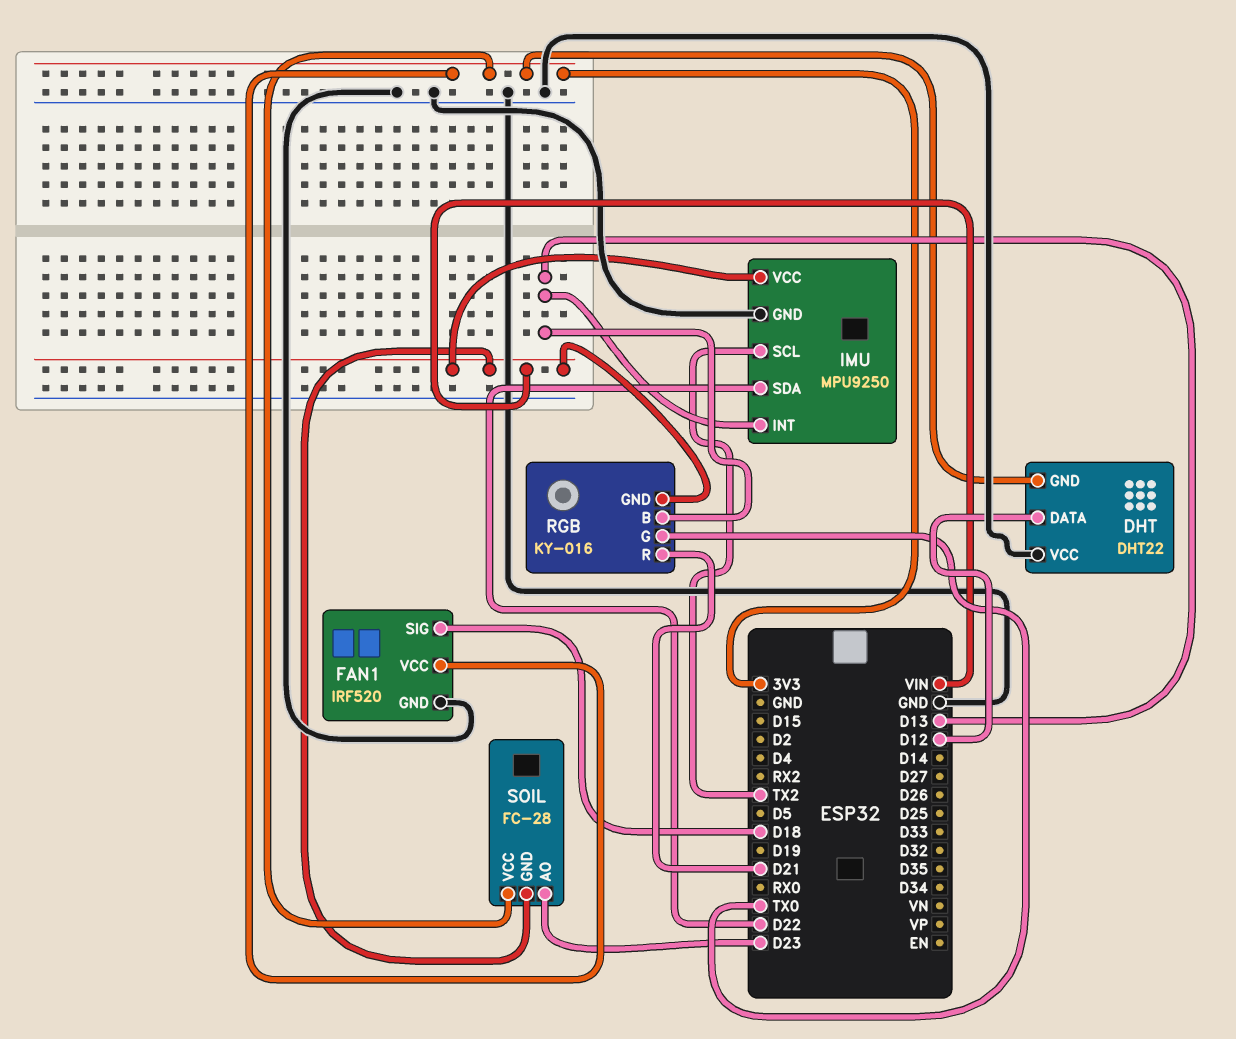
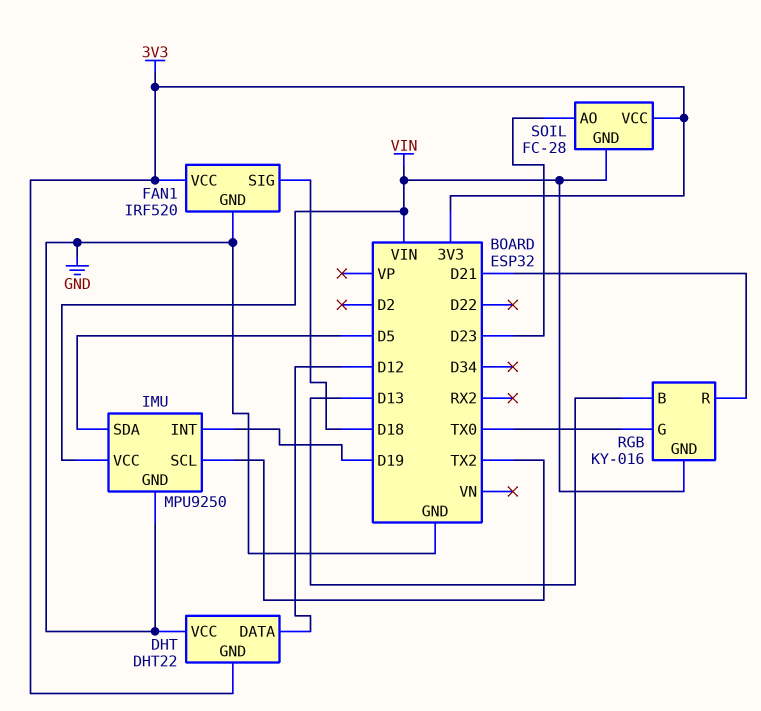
IMU pin INT: D13 -> D19
IMU pin SDA: D22 -> D5

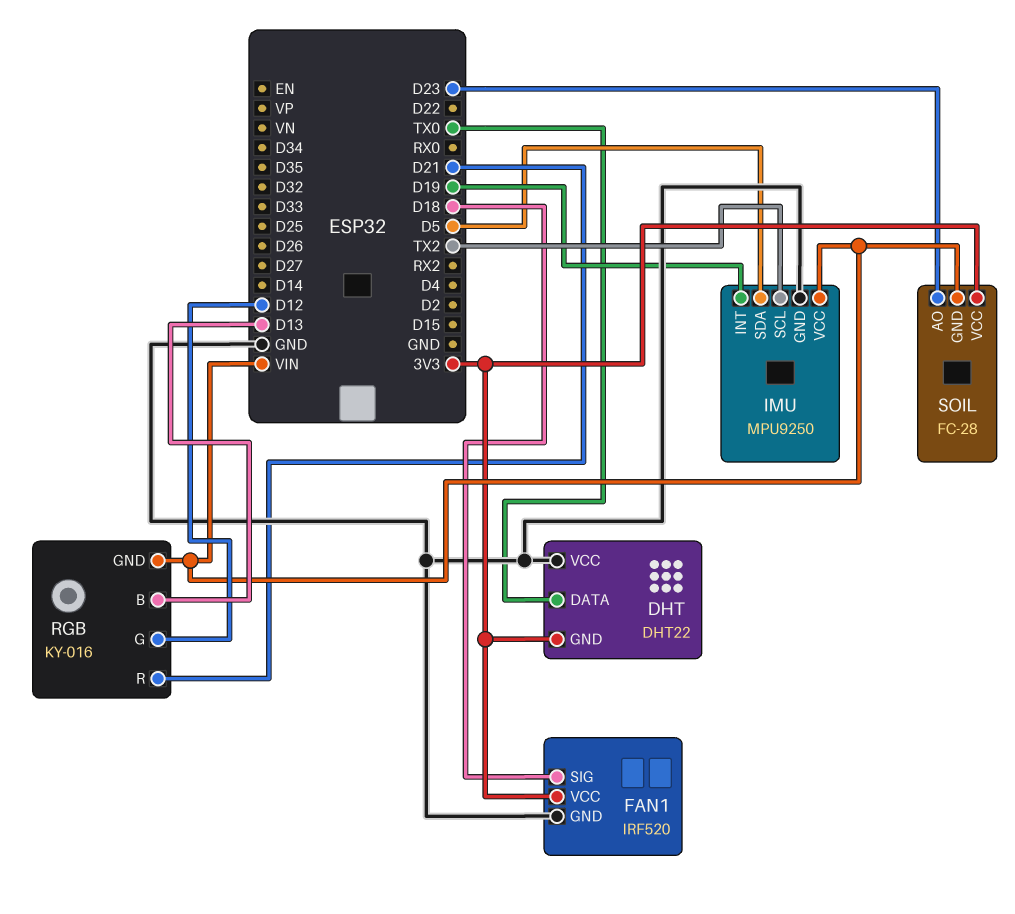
DHT pin DATA: D12 -> TX0
RGB pin G: TX0 -> D12

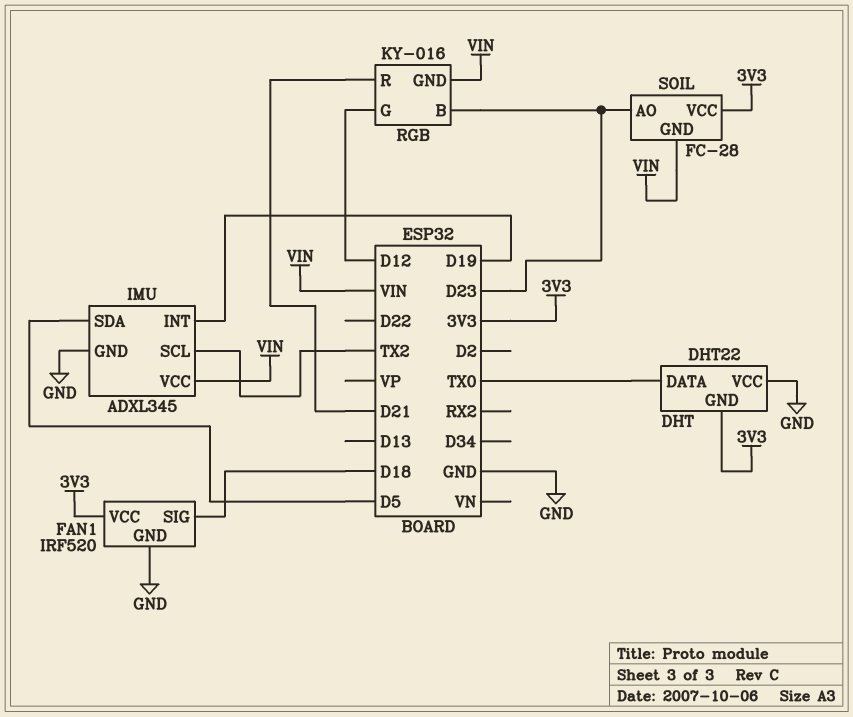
IMU: MPU9250 -> ADXL345
RGB pin B: D13 -> D23

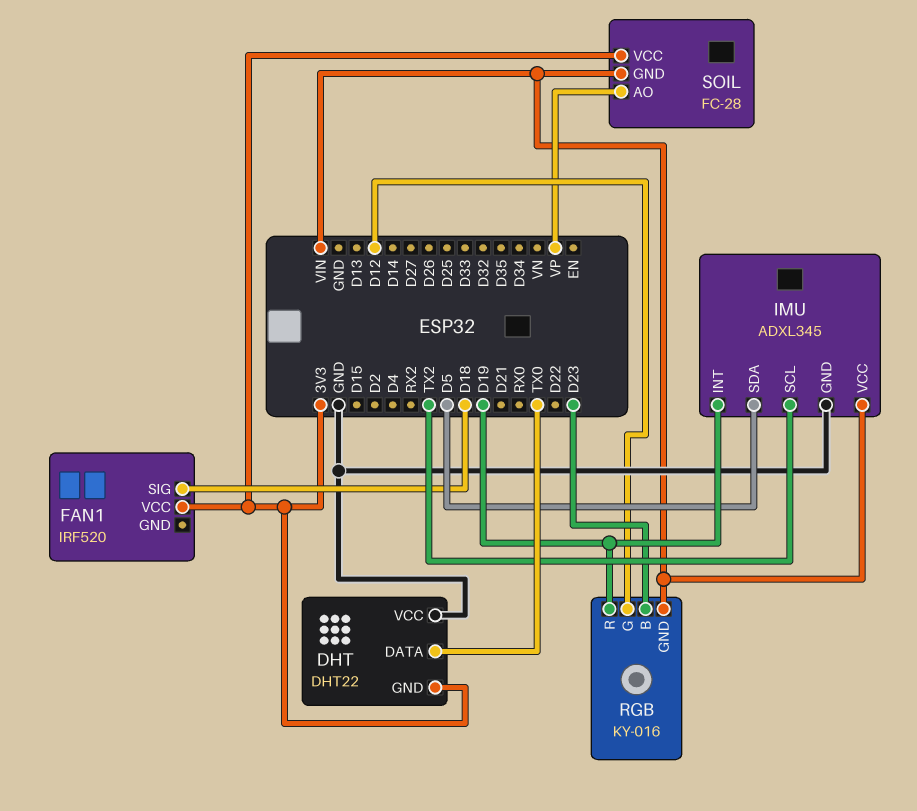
FAN1 pin GND: GND -> none
RGB pin R: D21 -> D19
SOIL pin AO: D23 -> VP

